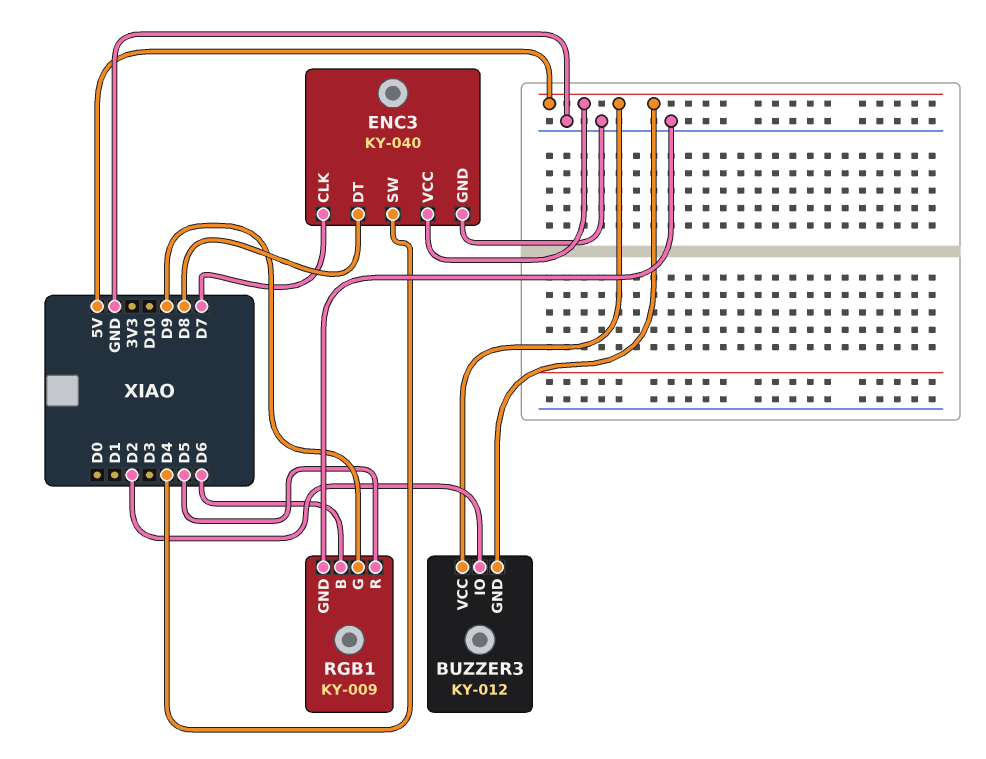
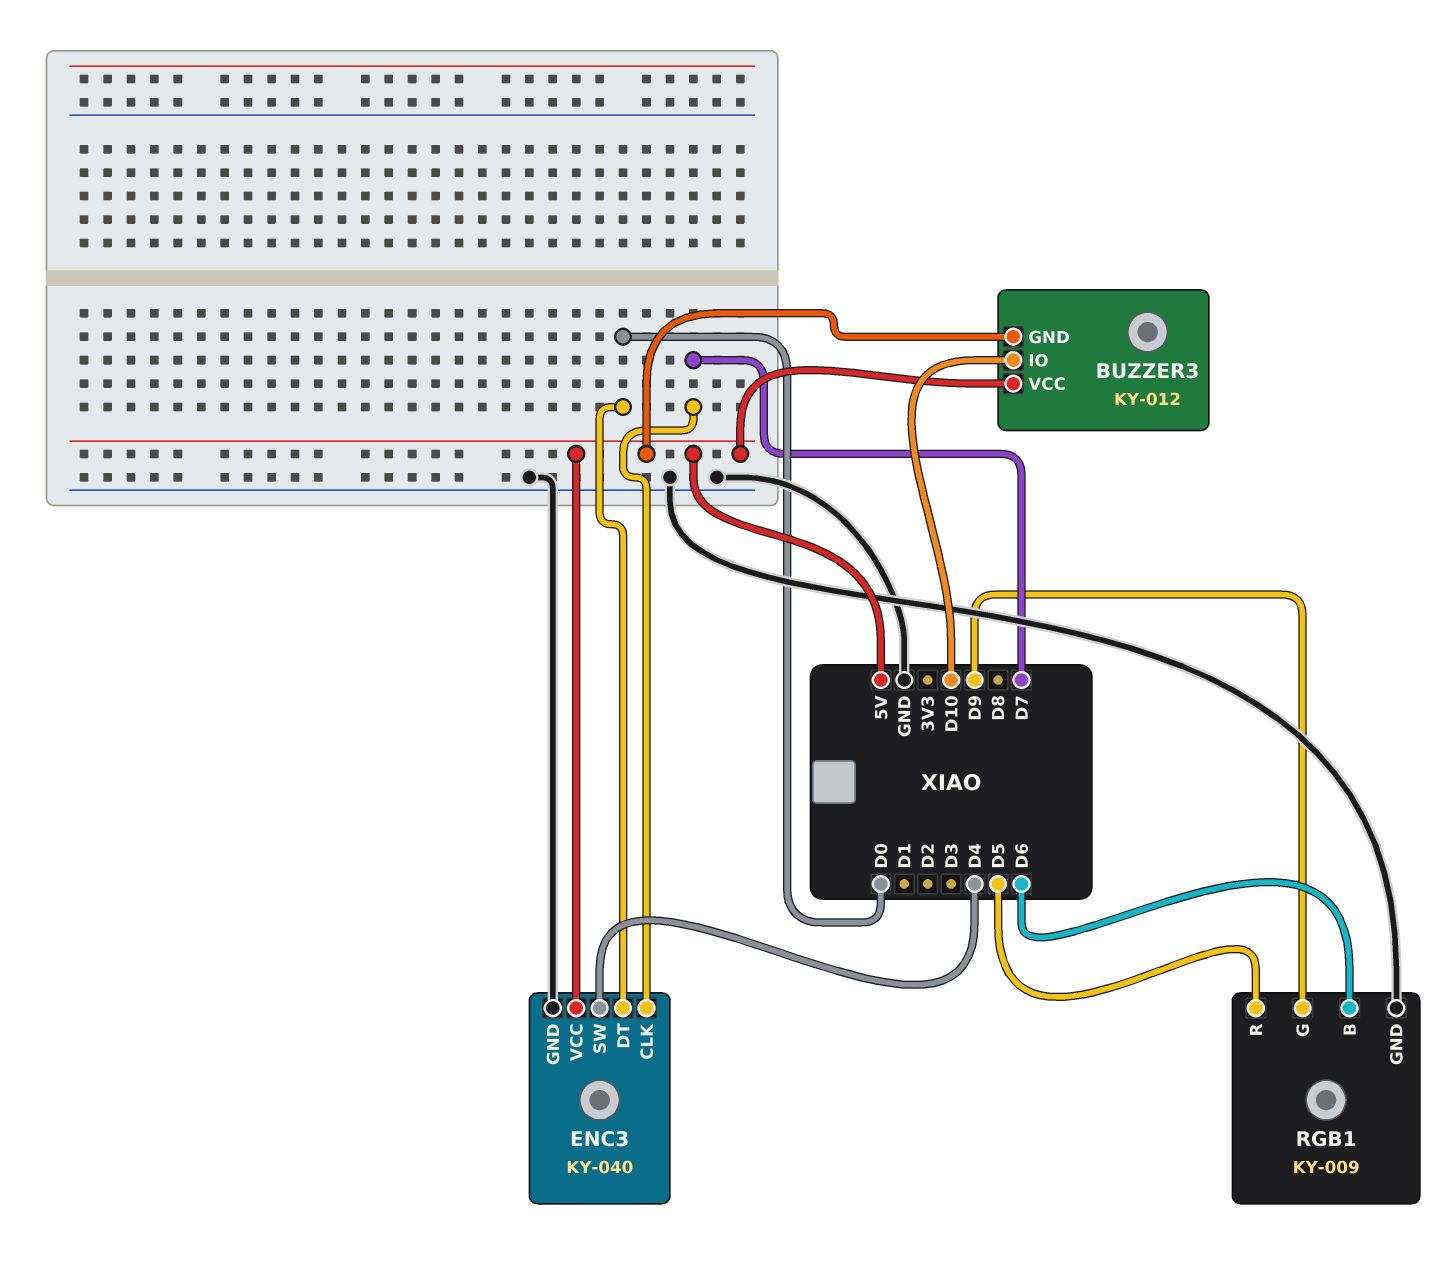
BUZZER3 pin IO: D2 -> D10
ENC3 pin DT: D8 -> D0

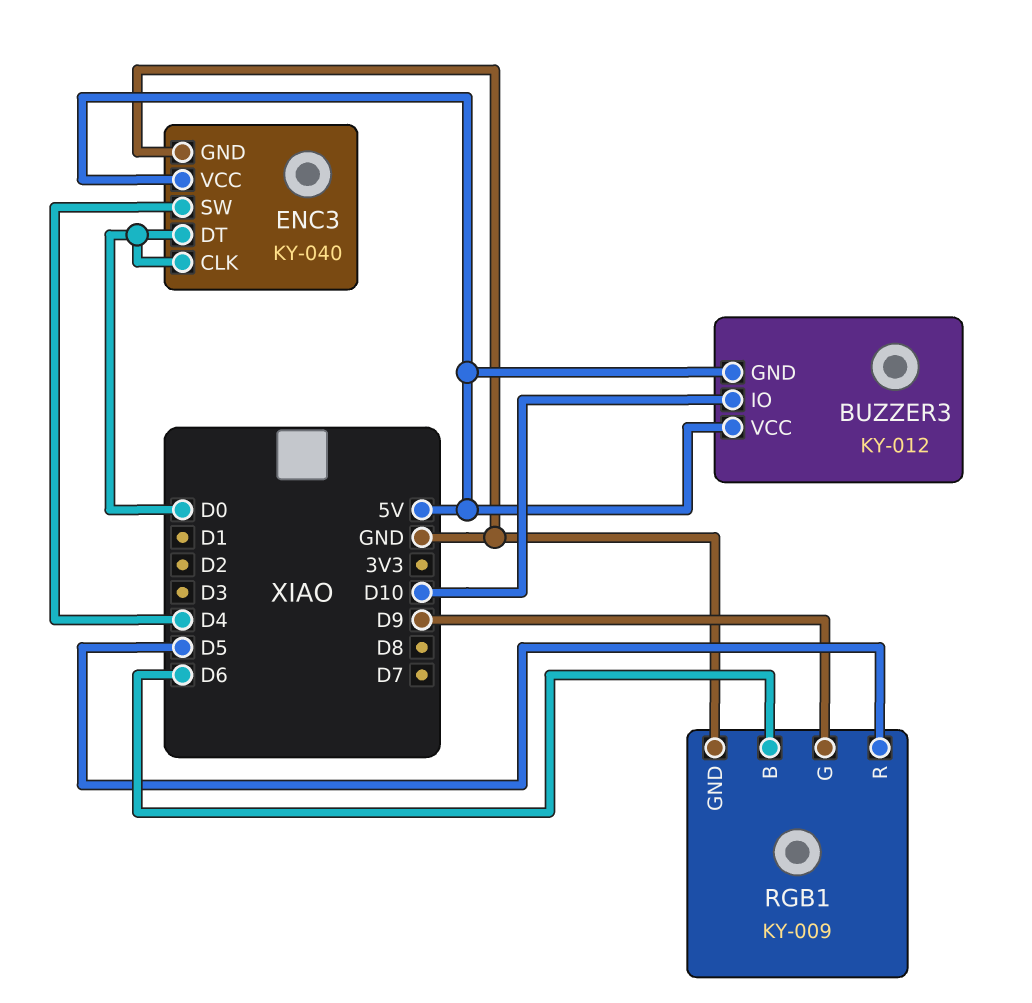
ENC3 pin CLK: D7 -> D0

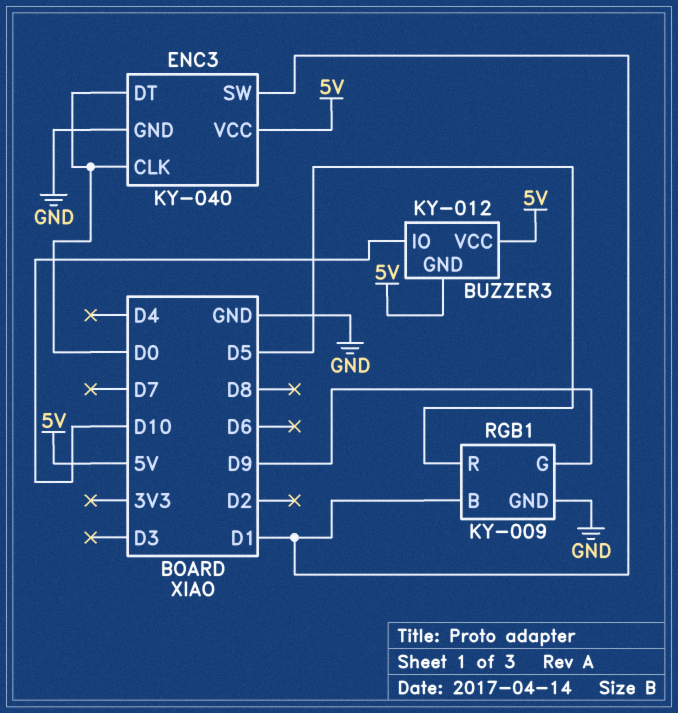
ENC3 pin SW: D4 -> D1
RGB1 pin B: D6 -> D1

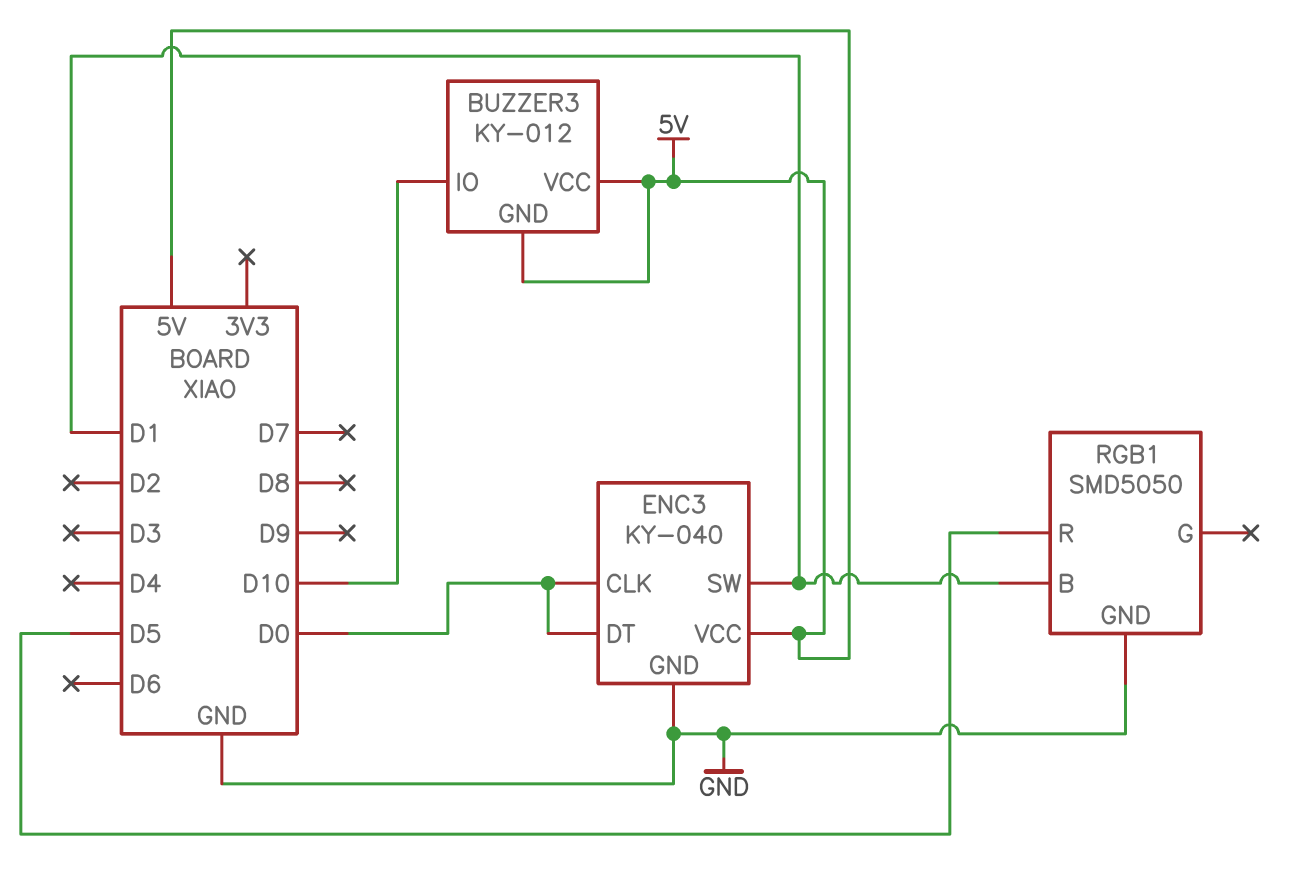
RGB1: KY-009 -> SMD5050
RGB1 pin G: D9 -> none

